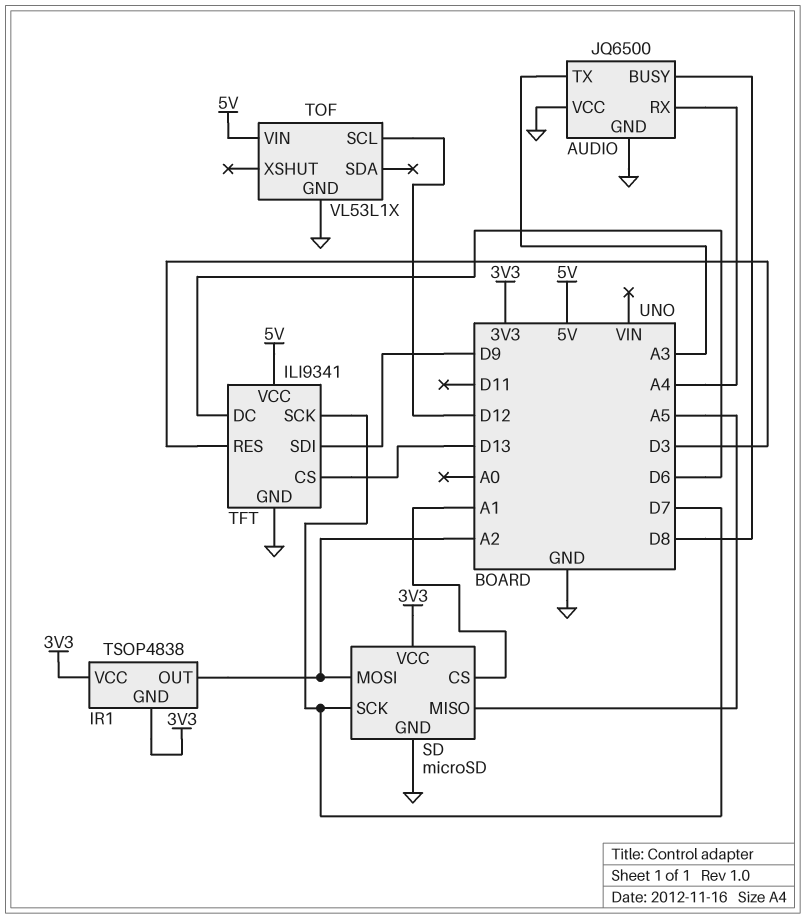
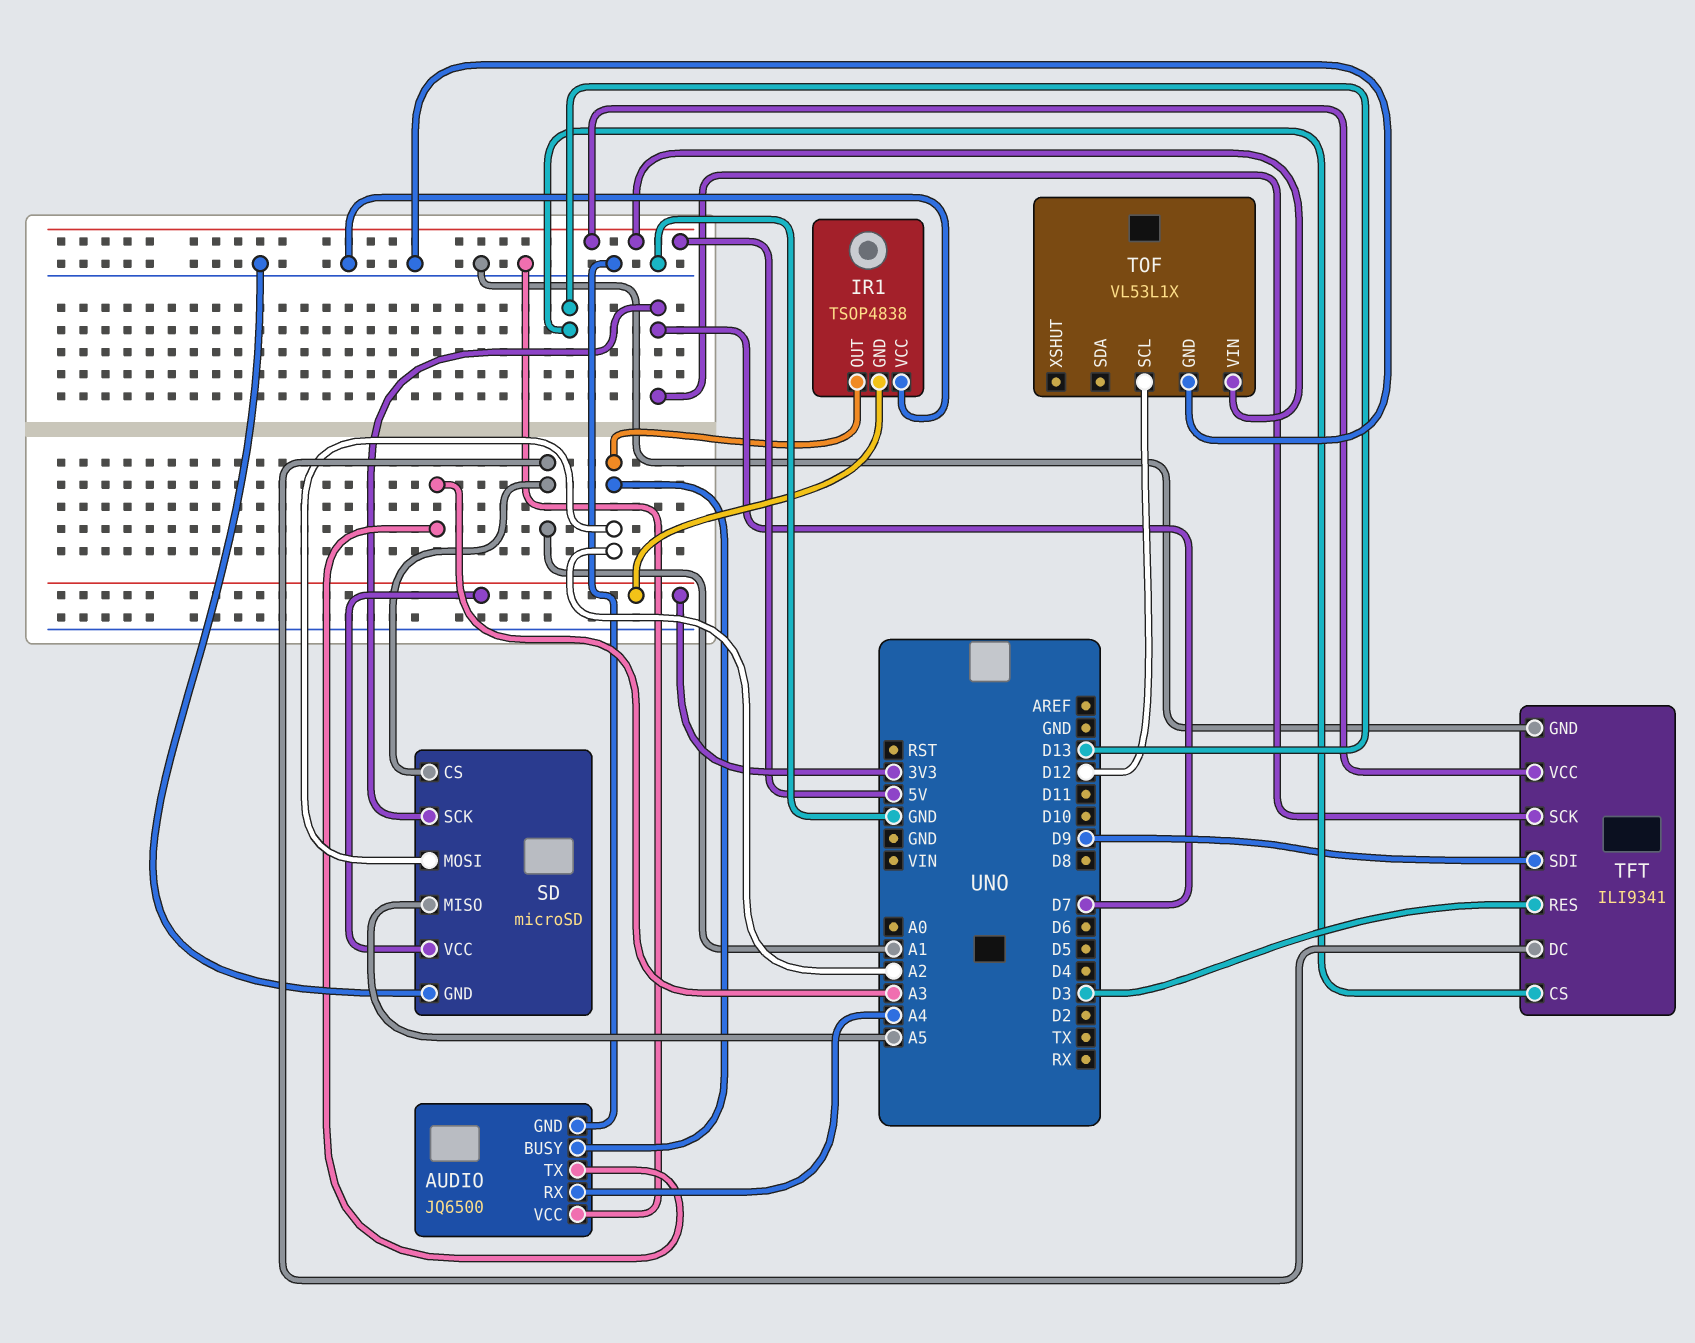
AUDIO pin BUSY: D8 -> A2
IR1 pin VCC: 3V3 -> GND
TFT pin DC: D6 -> A1

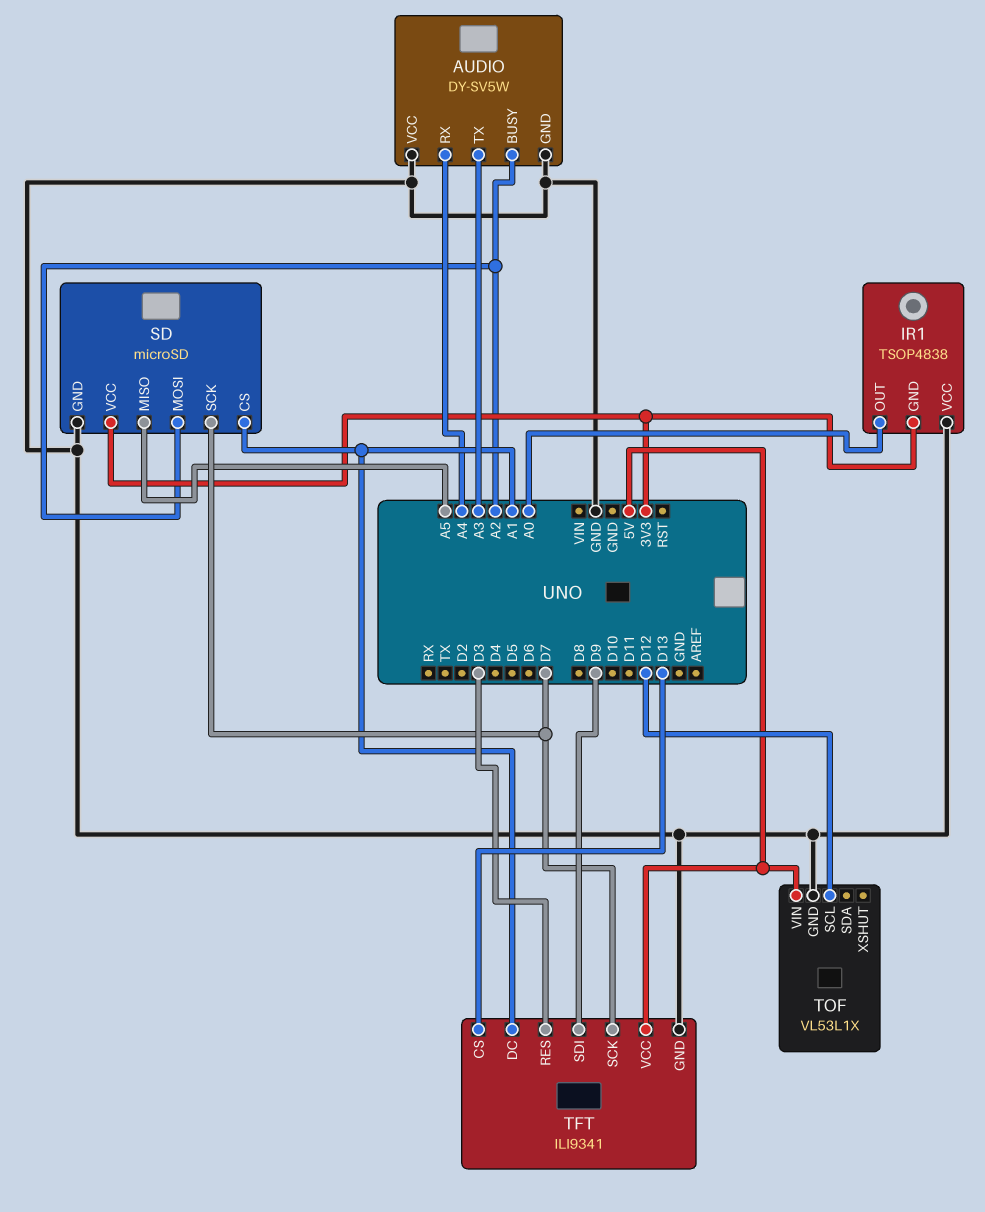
AUDIO: JQ6500 -> DY-SV5W
IR1 pin OUT: A2 -> A0

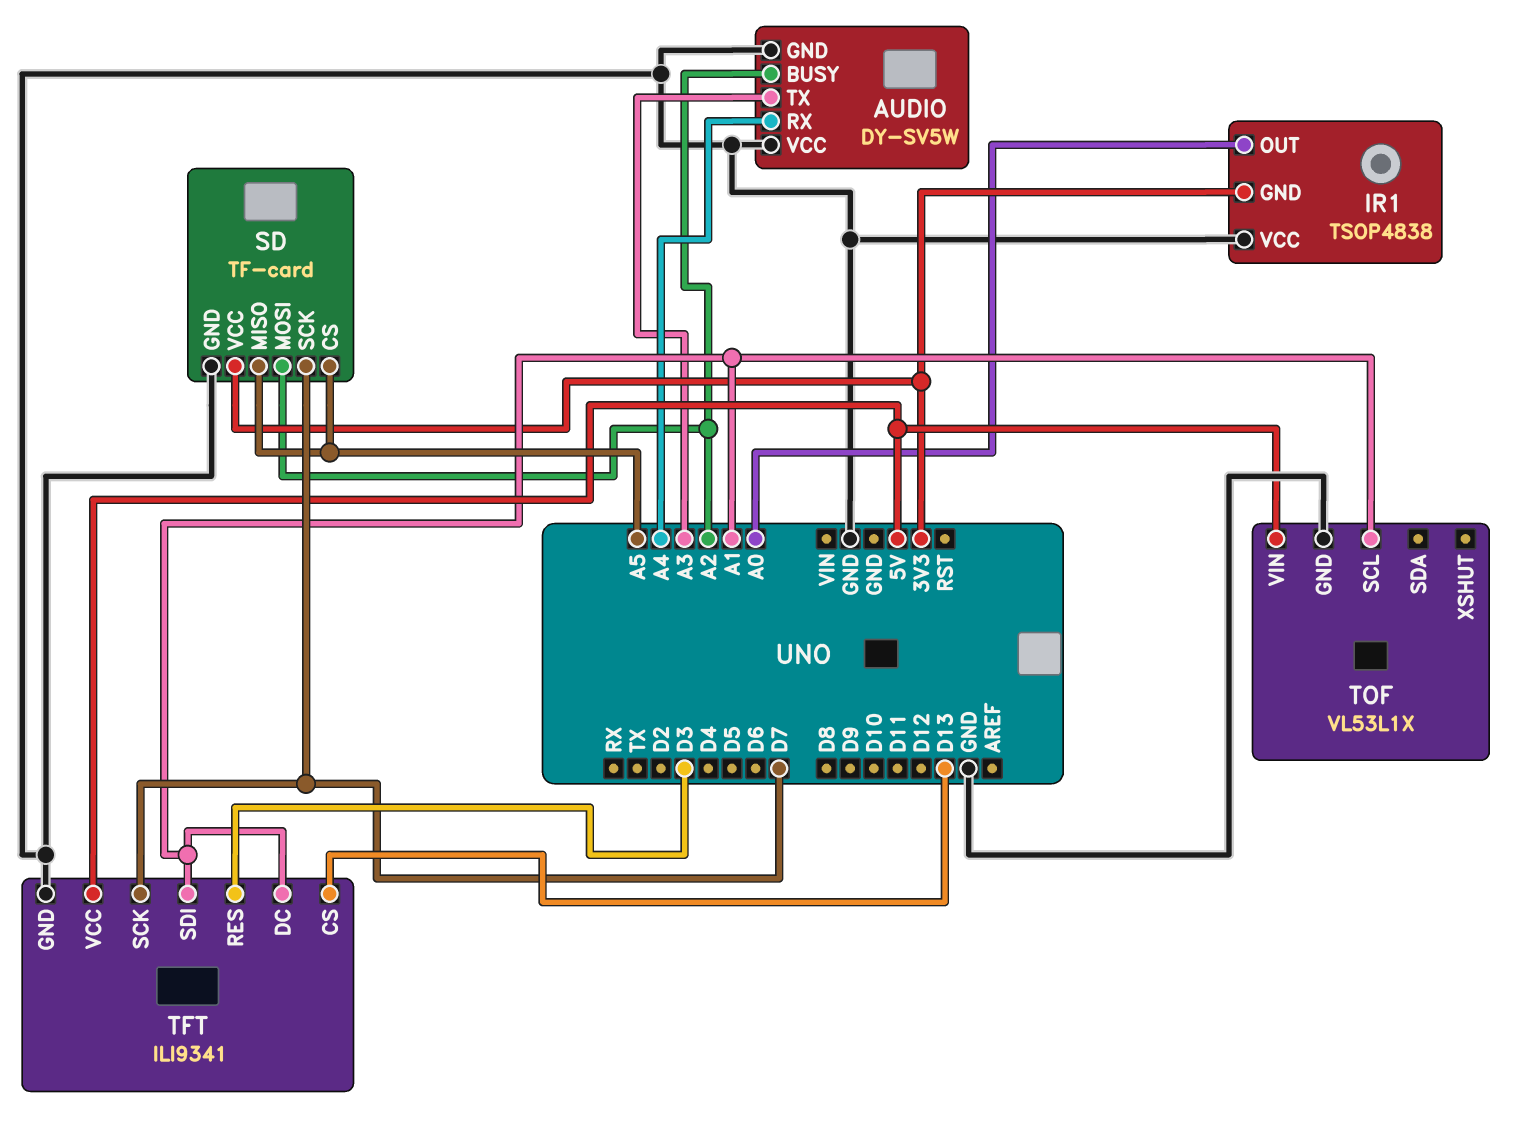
SD: microSD -> TF-card
SD pin CS: A1 -> A5
TFT pin SDI: D9 -> A1
TOF pin SCL: D12 -> A1

